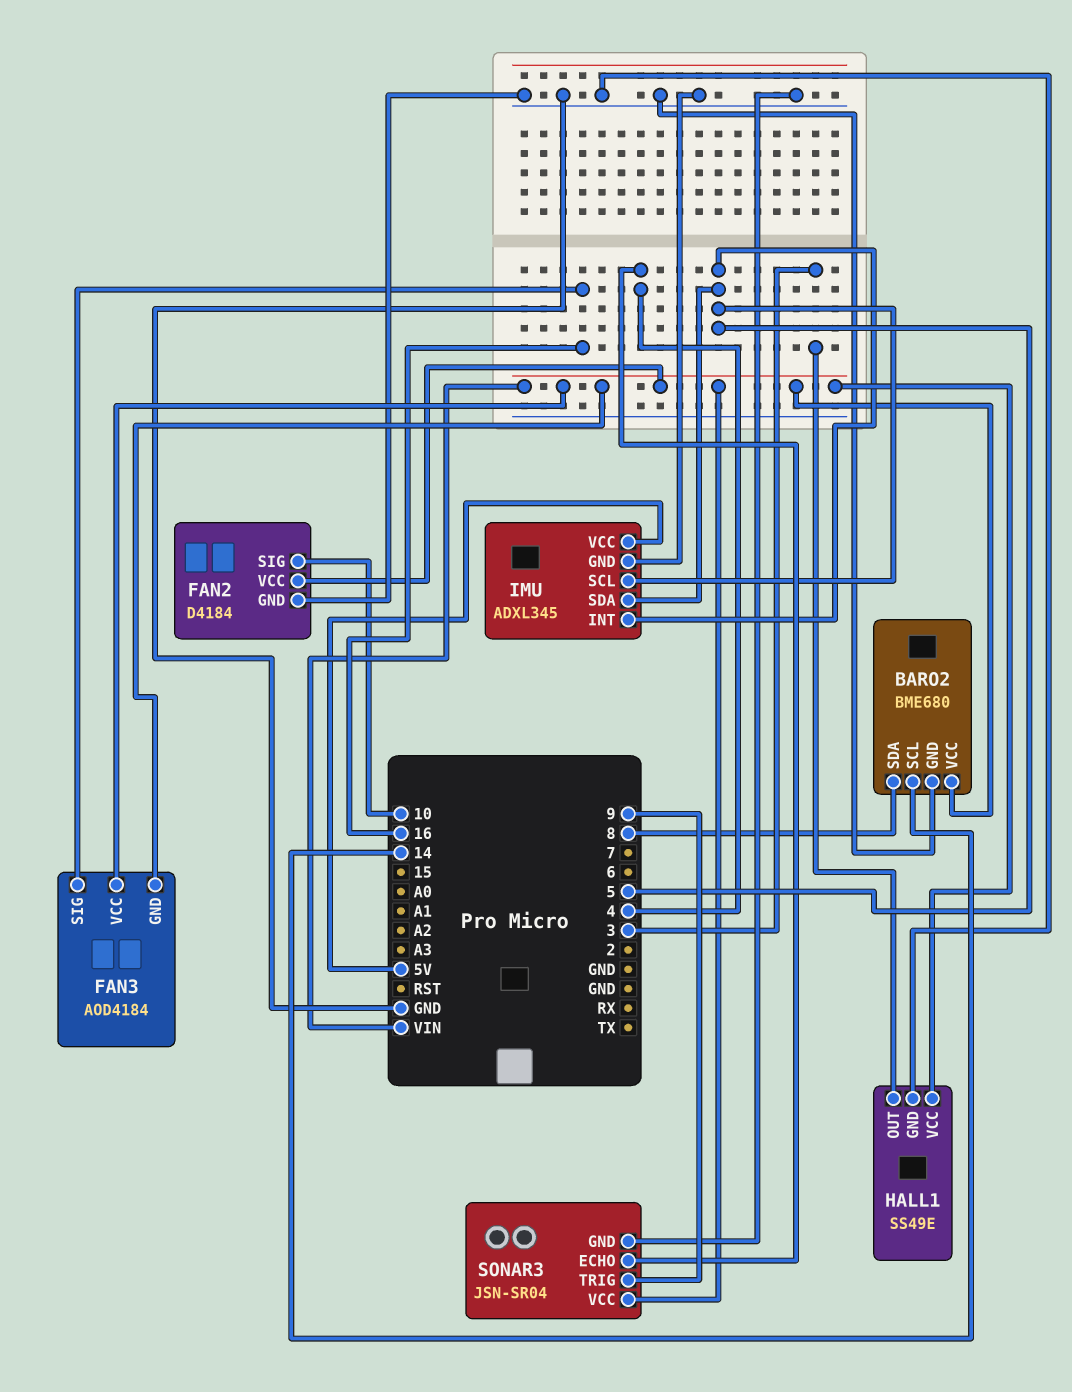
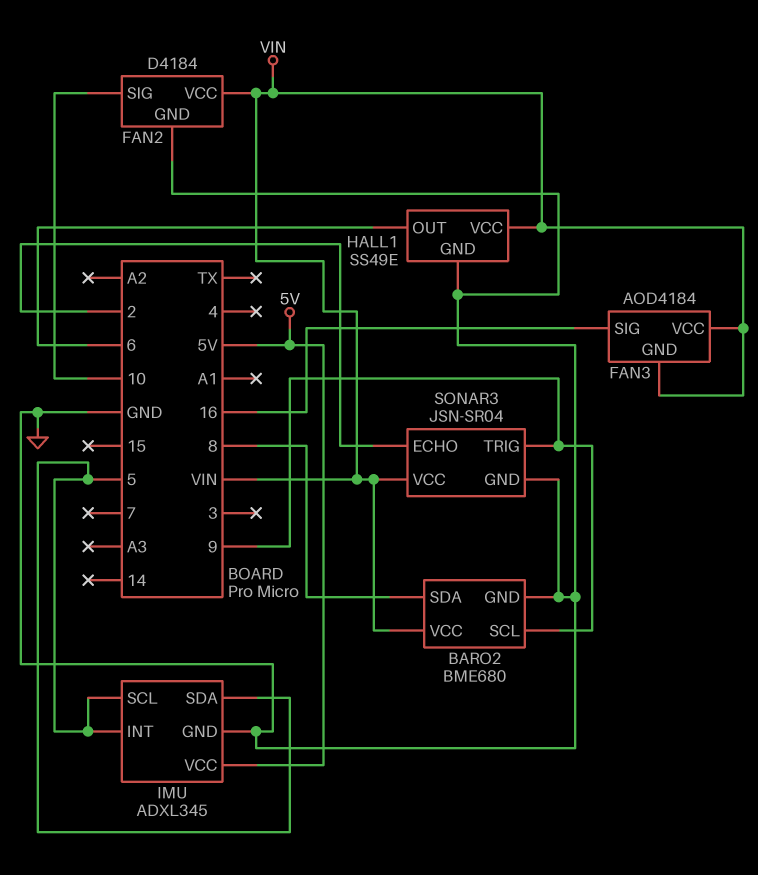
BARO2 pin SCL: 14 -> 9
HALL1 pin OUT: 3 -> 6
SONAR3 pin ECHO: 4 -> 2

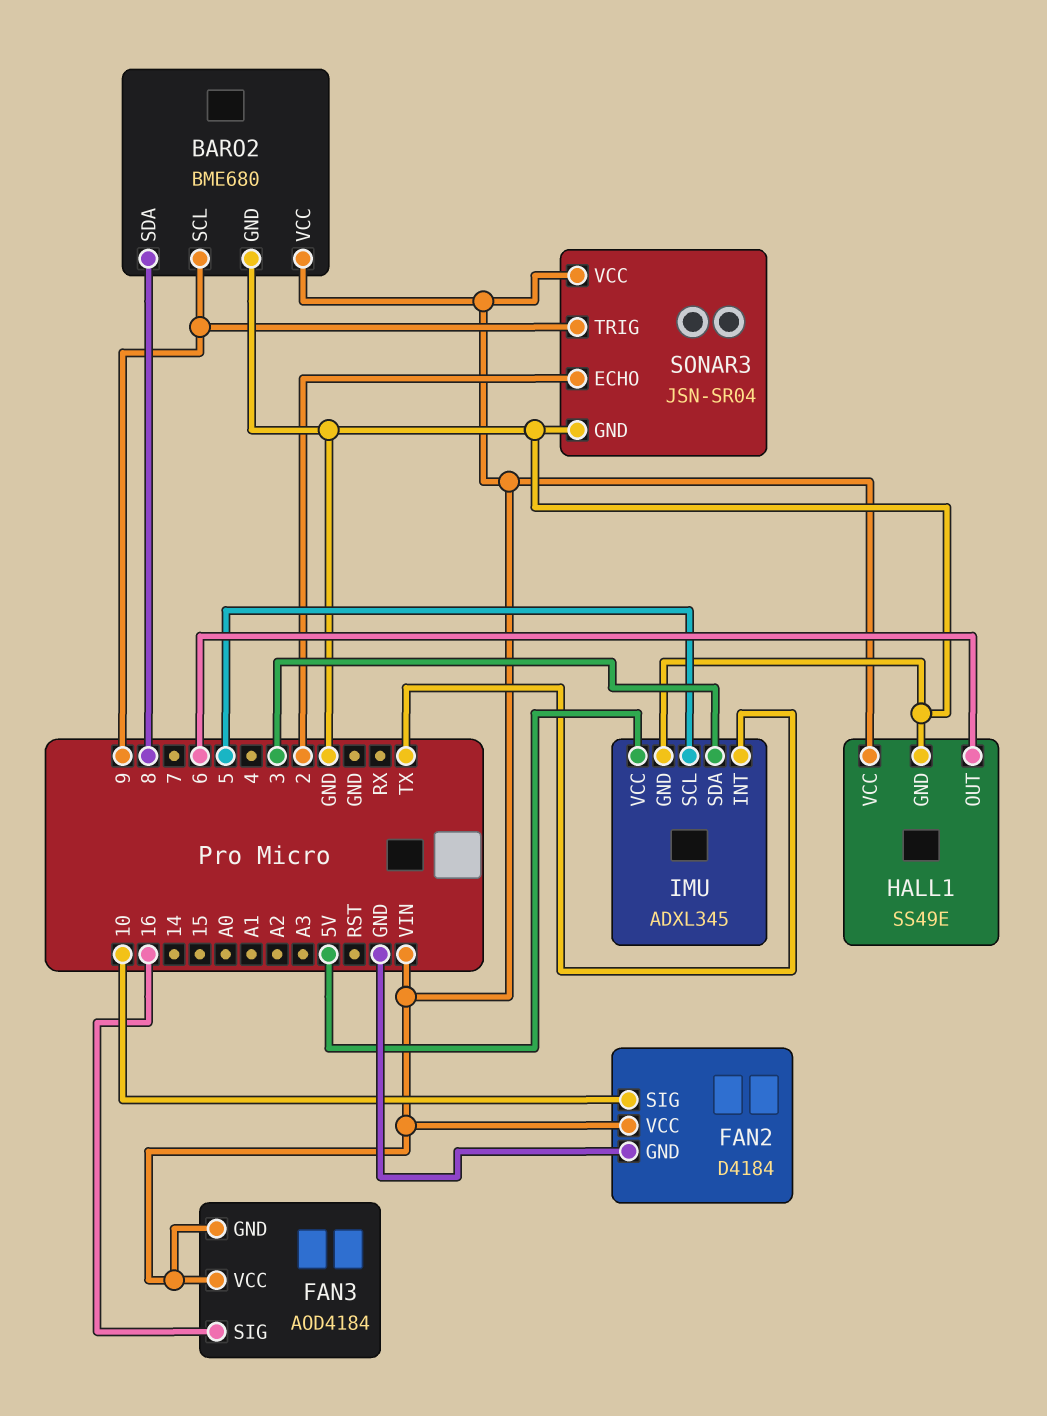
IMU pin INT: 5 -> TX
IMU pin SDA: 5 -> 3

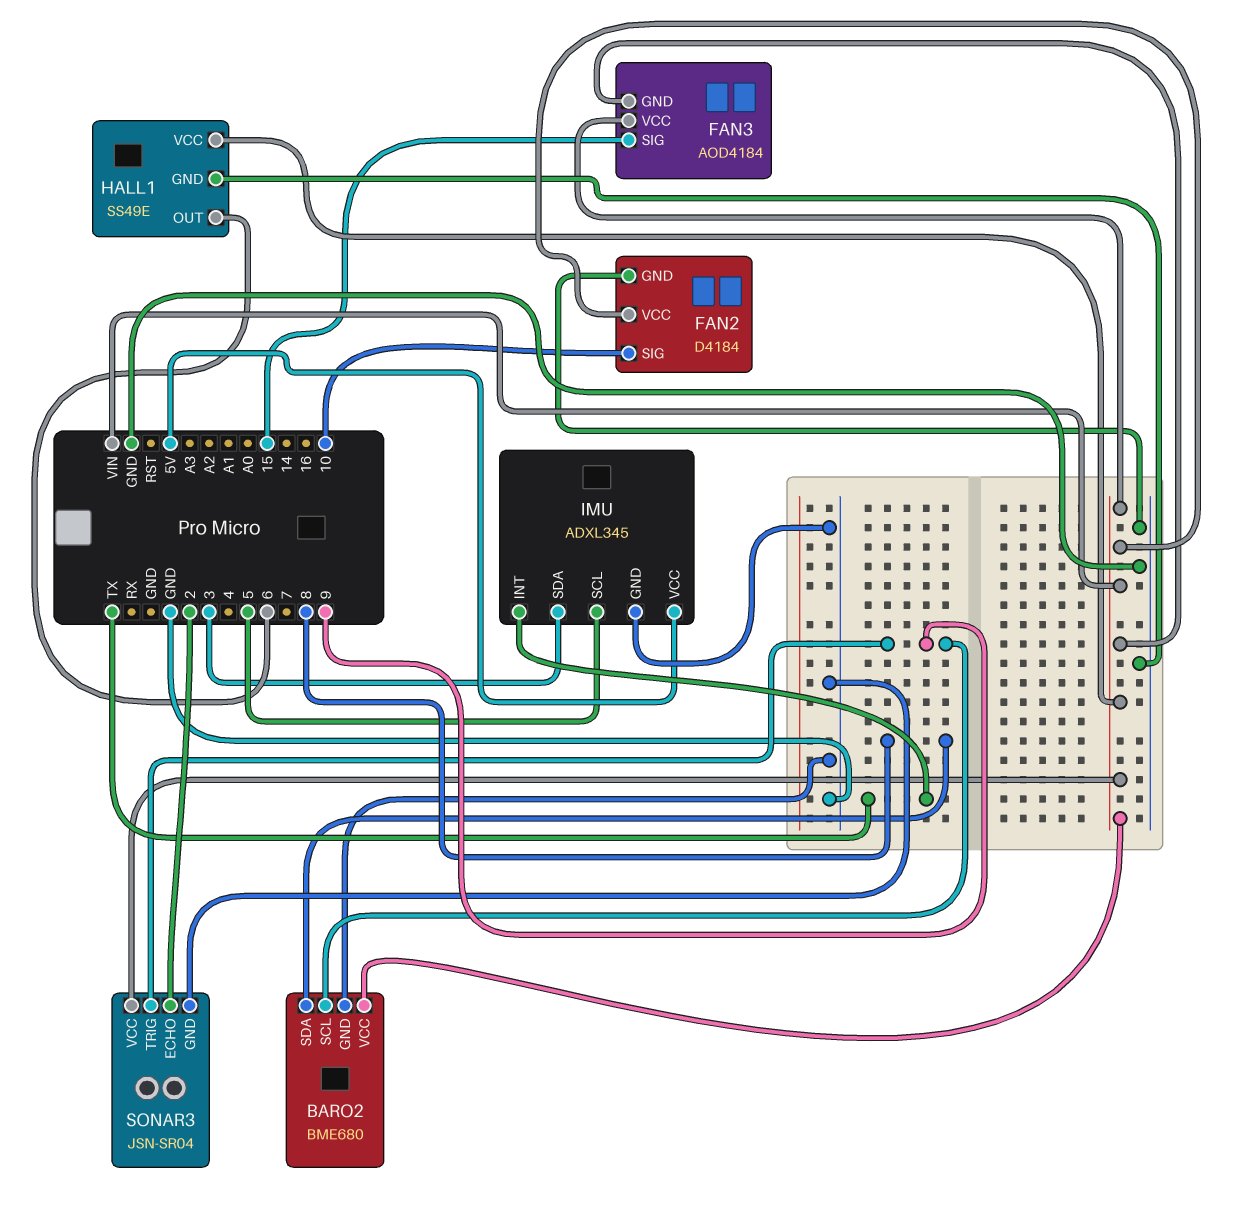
FAN3 pin SIG: 16 -> 15

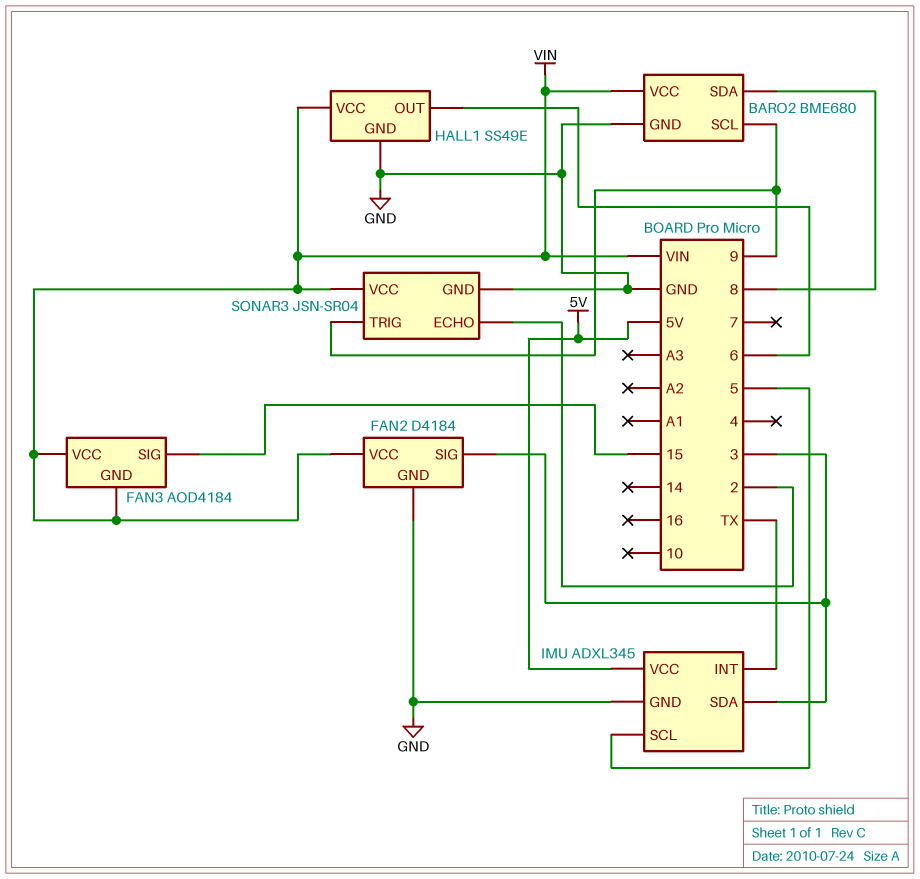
FAN2 pin SIG: 10 -> 3

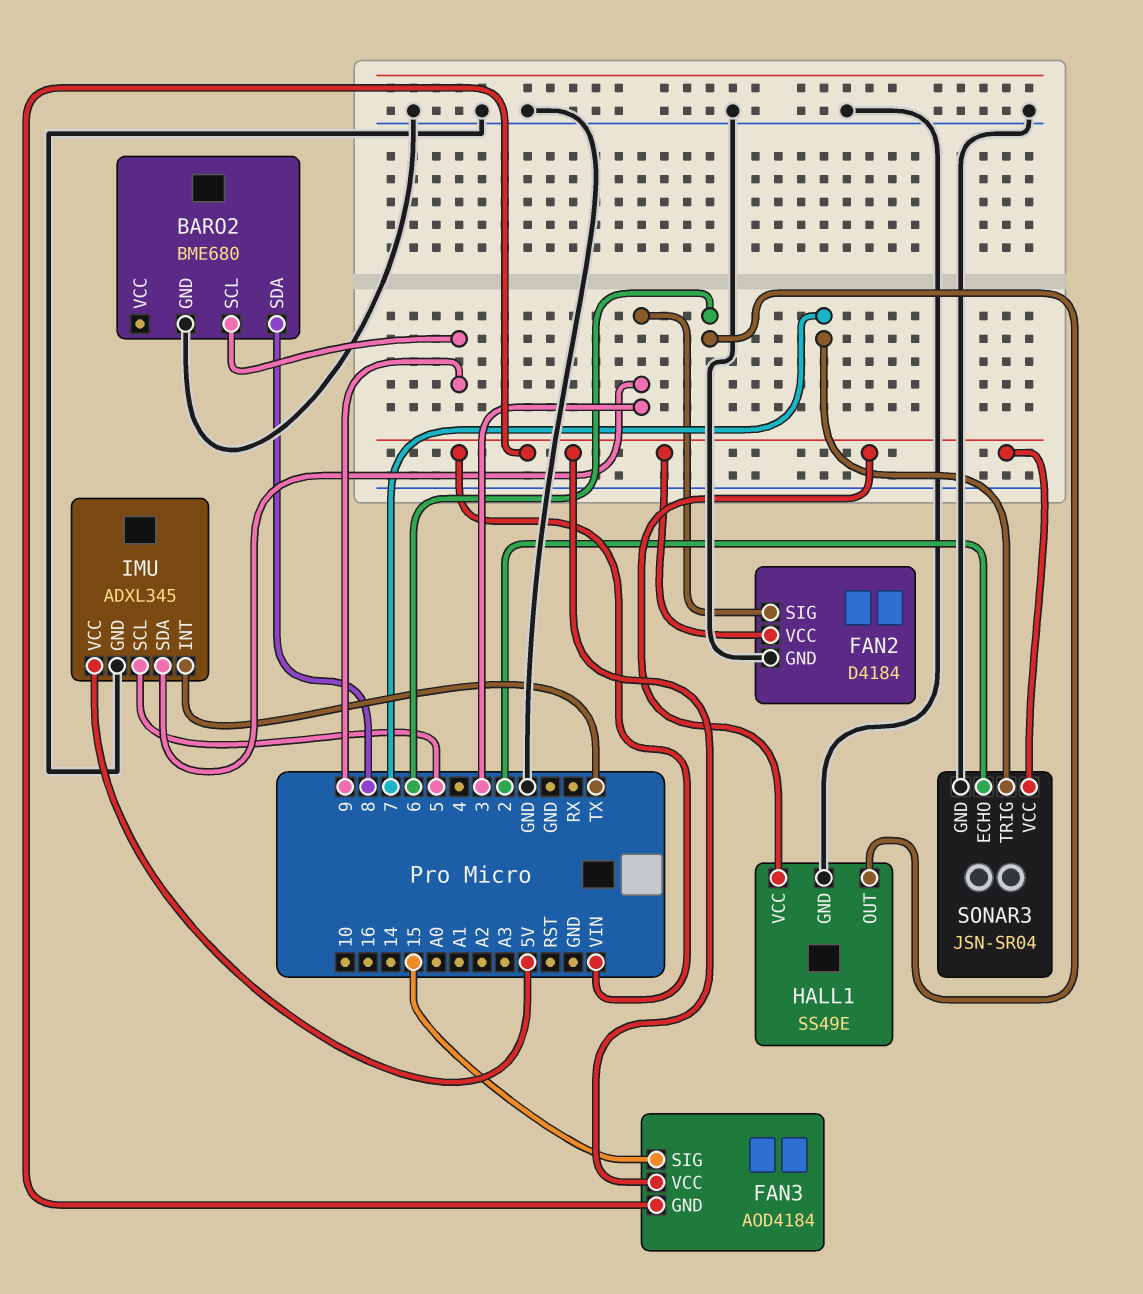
BARO2 pin VCC: VIN -> none
SONAR3 pin TRIG: 9 -> 7

